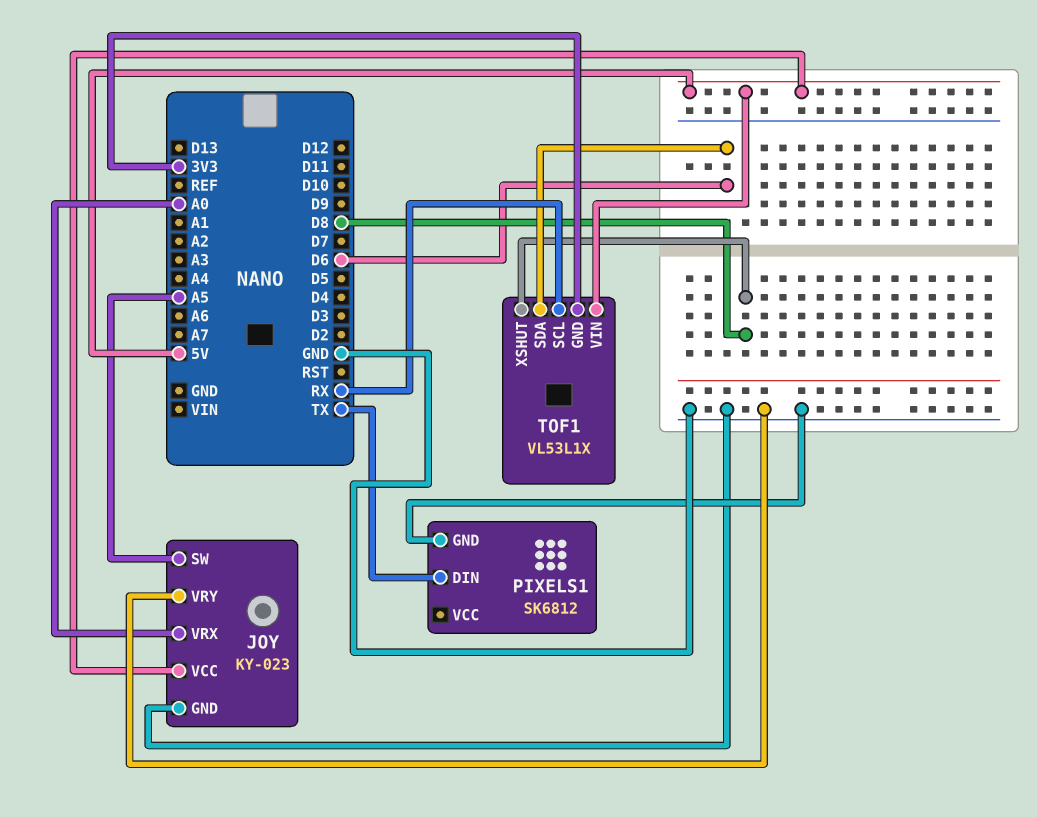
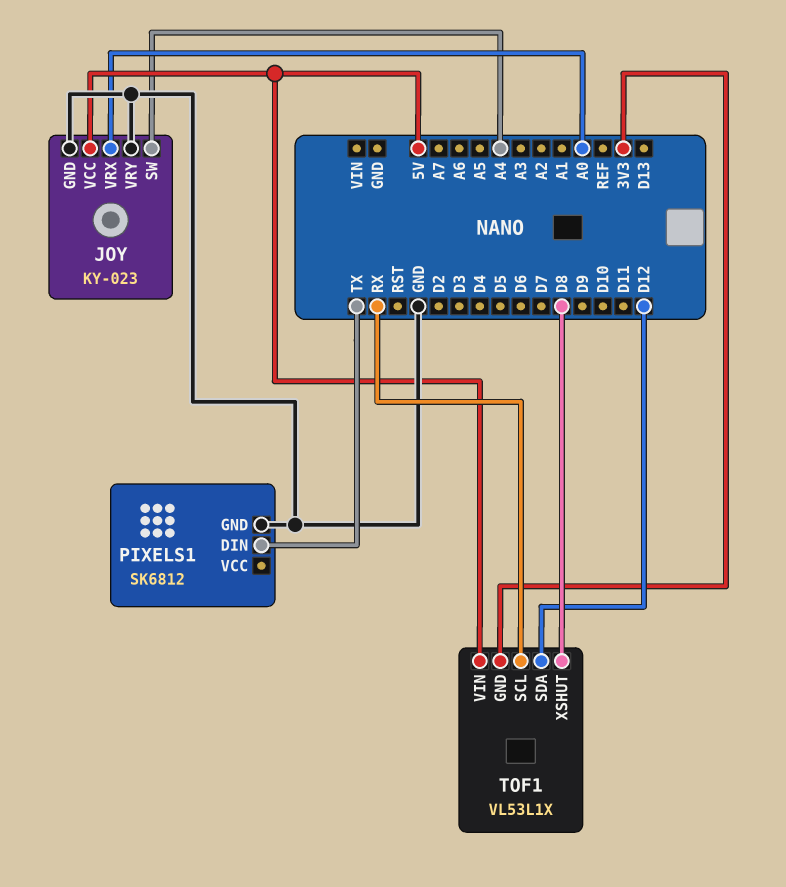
JOY pin SW: A5 -> A4
TOF1 pin SDA: D6 -> D12

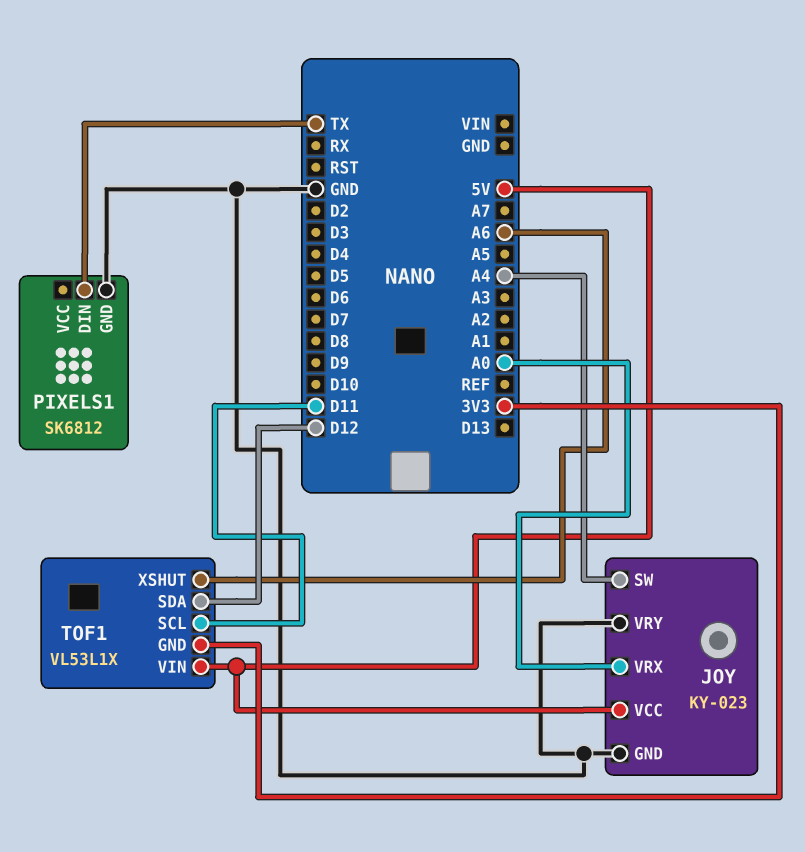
TOF1 pin SCL: RX -> D11
TOF1 pin XSHUT: D8 -> A6

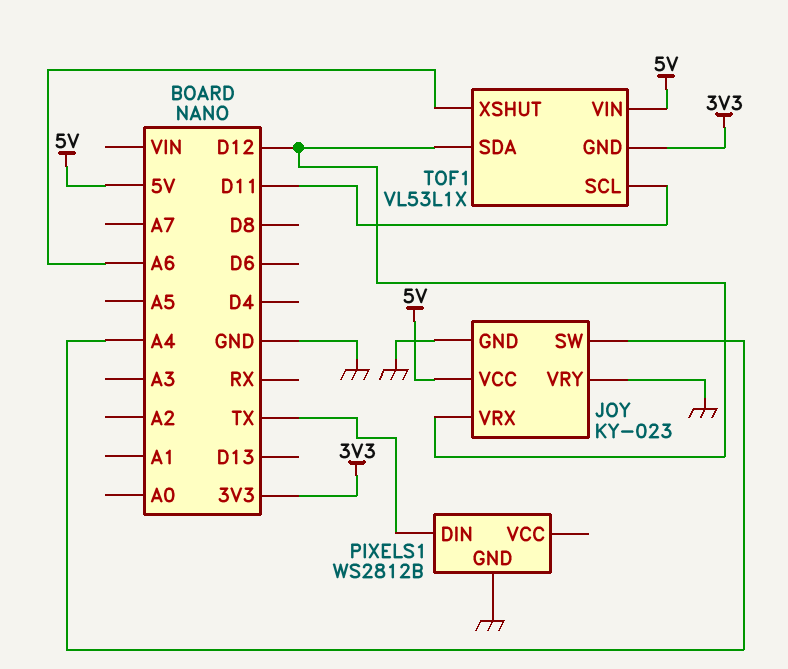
JOY pin VRX: A0 -> D12
PIXELS1: SK6812 -> WS2812B

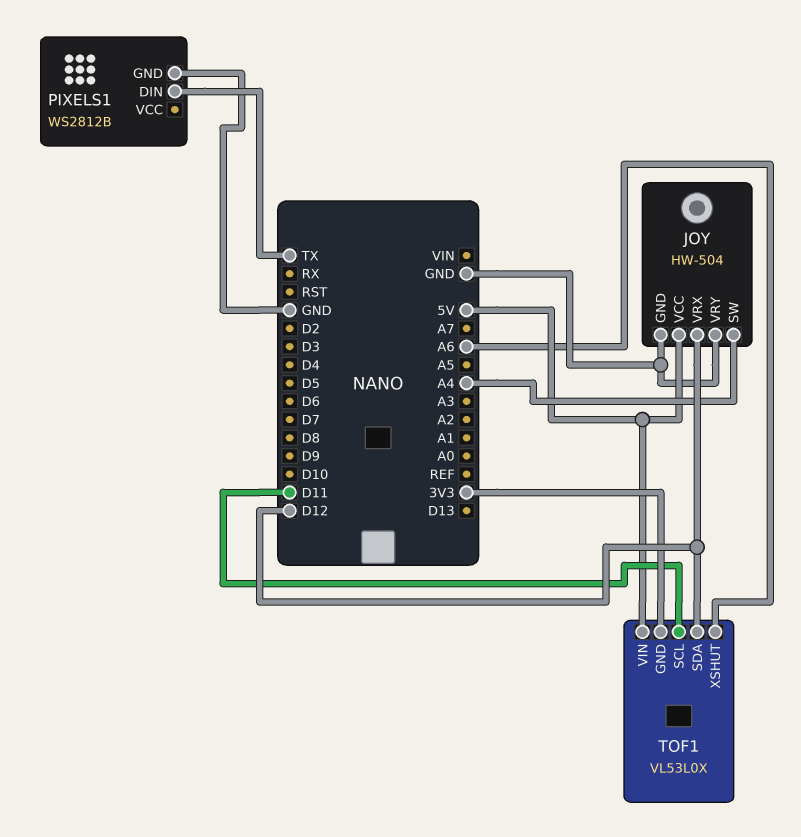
JOY: KY-023 -> HW-504
TOF1: VL53L1X -> VL53L0X

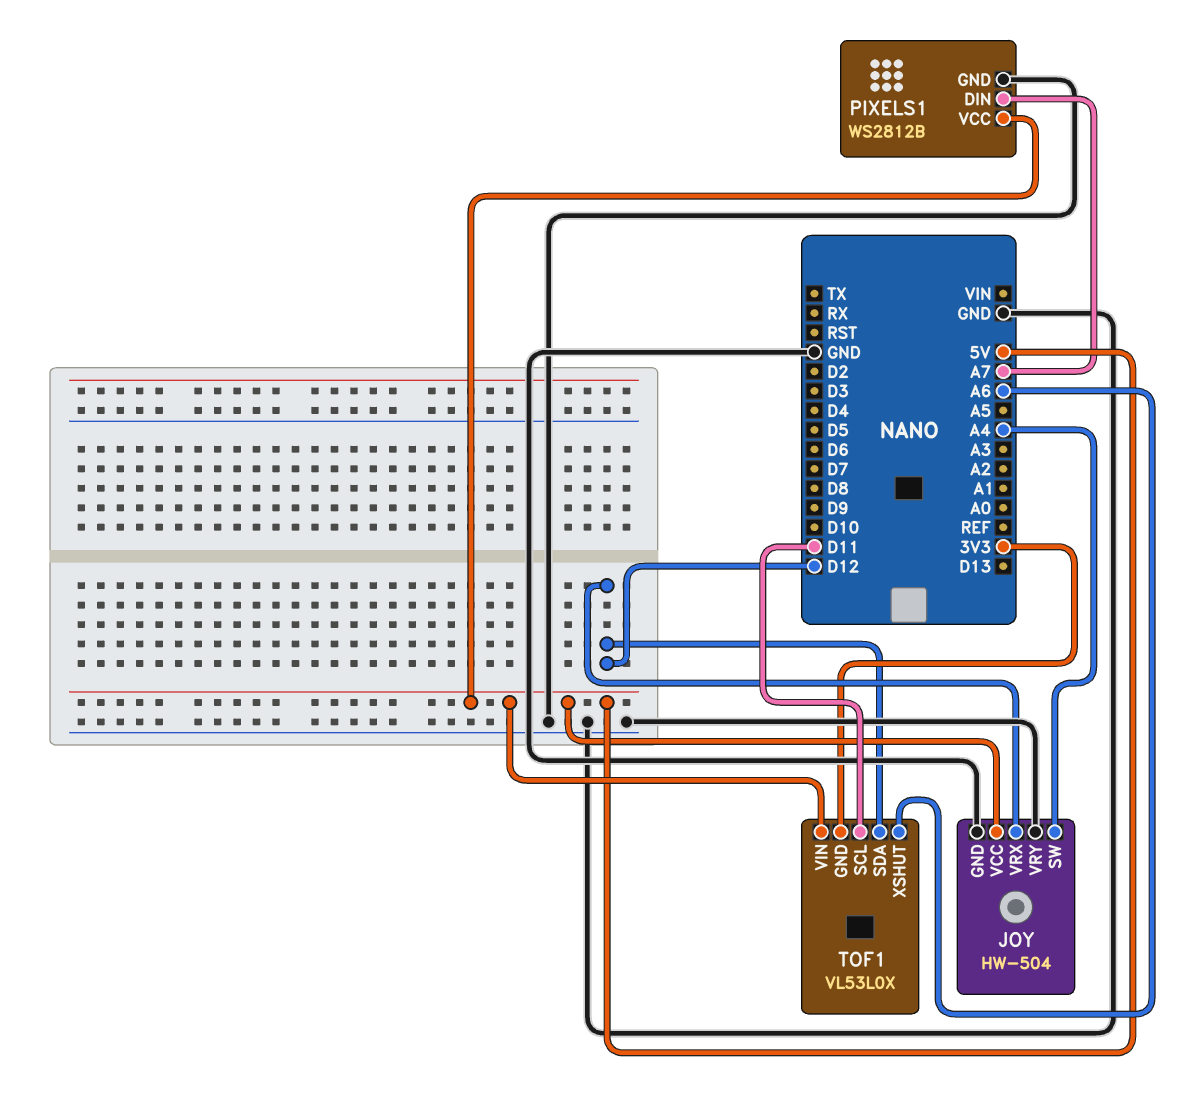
PIXELS1 pin DIN: TX -> A7
PIXELS1 pin VCC: none -> 5V

